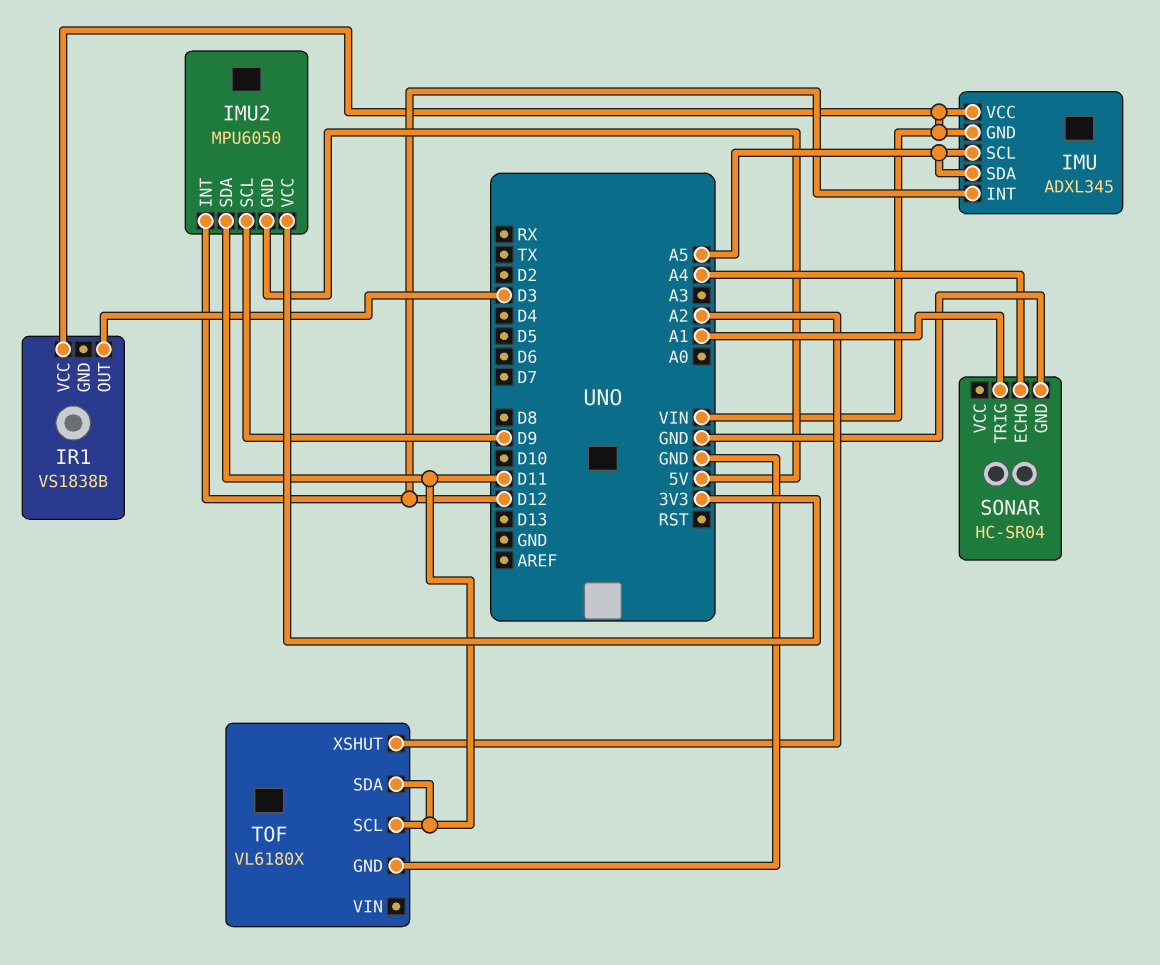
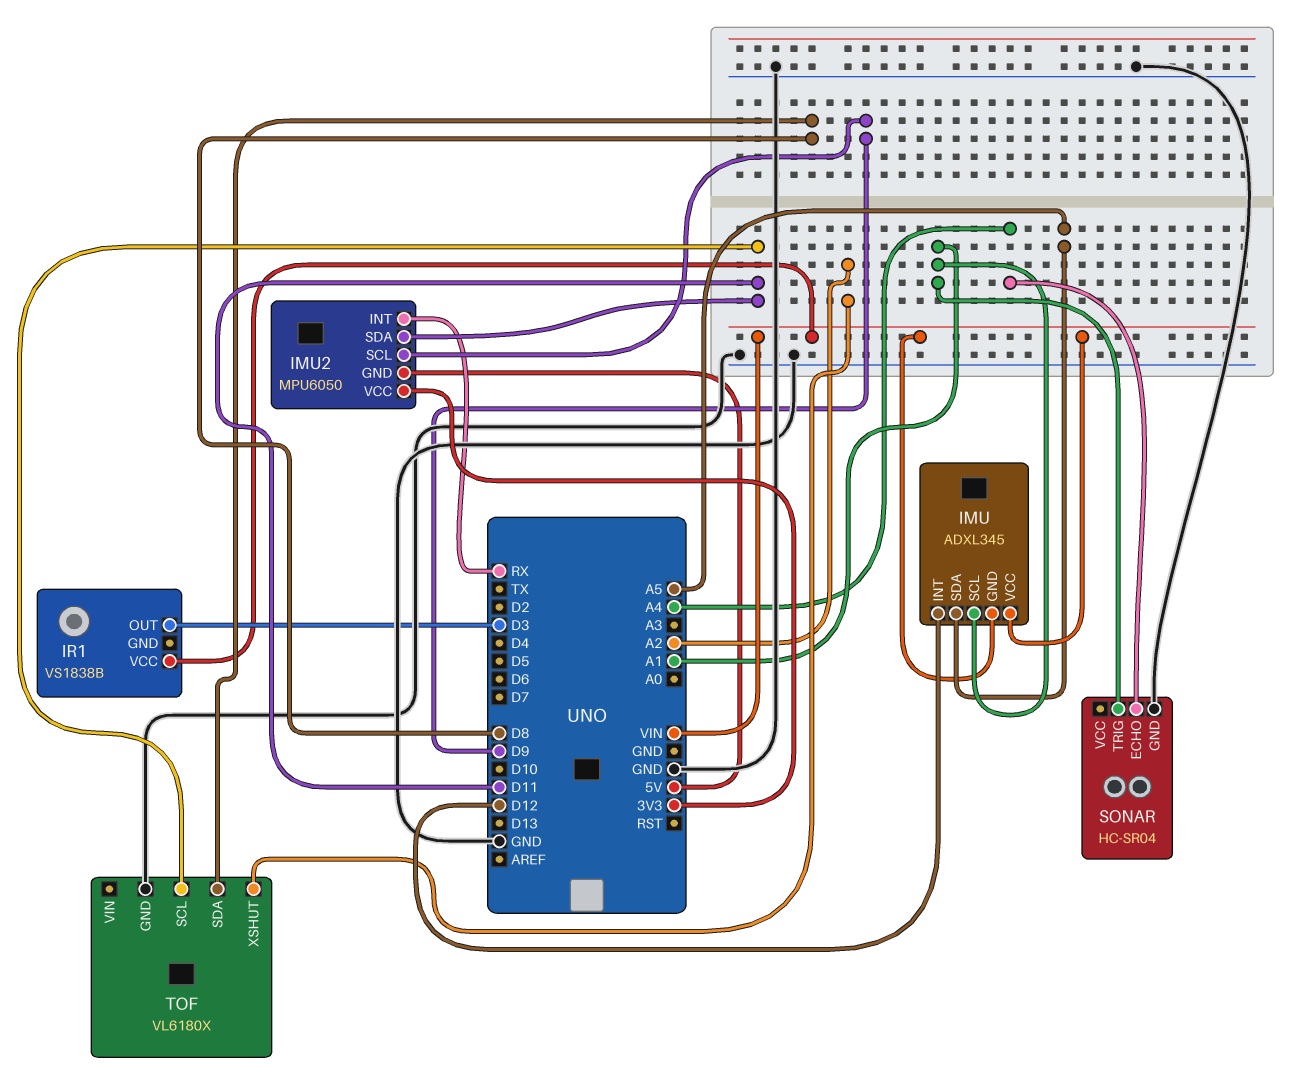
IMU pin SCL: A5 -> A1
IMU2 pin INT: D12 -> RX
TOF pin SDA: D11 -> D8

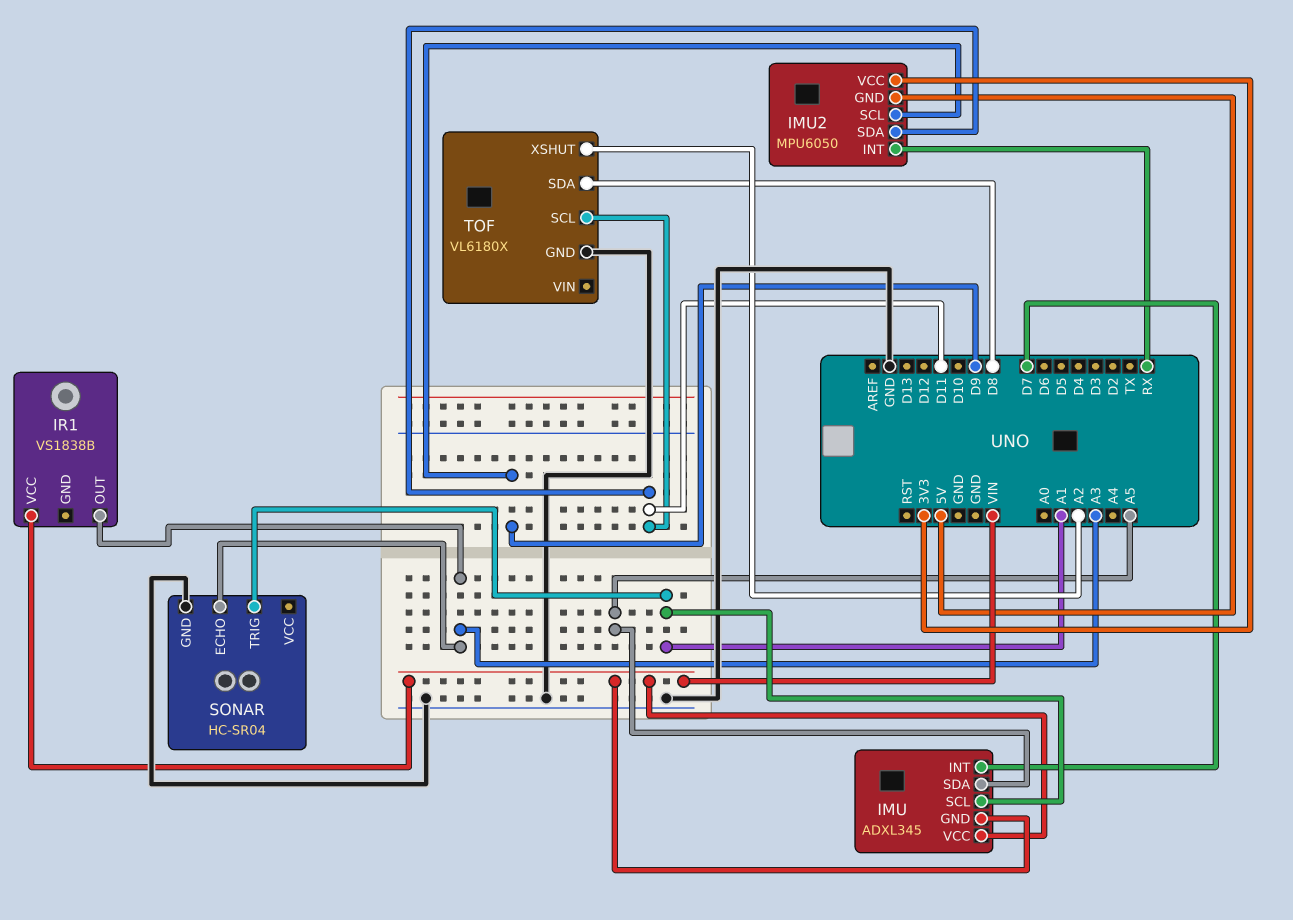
IMU pin INT: D12 -> D7
IR1 pin OUT: D3 -> A3
SONAR pin ECHO: A4 -> A3

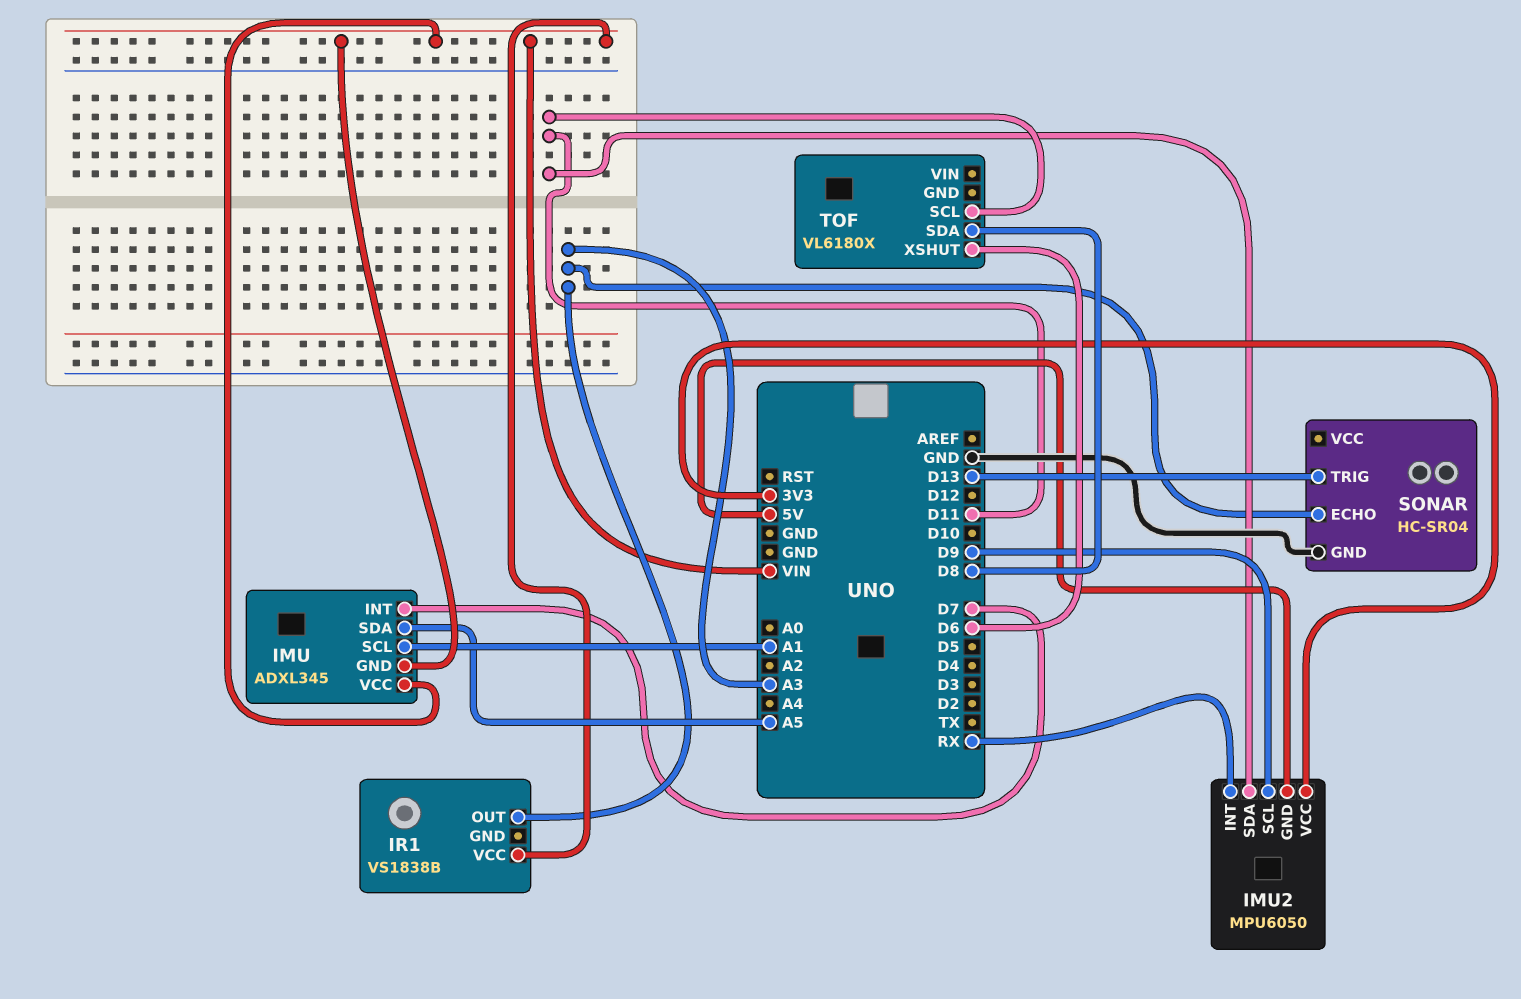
SONAR pin TRIG: A1 -> D13
TOF pin GND: GND -> none
TOF pin XSHUT: A2 -> D6

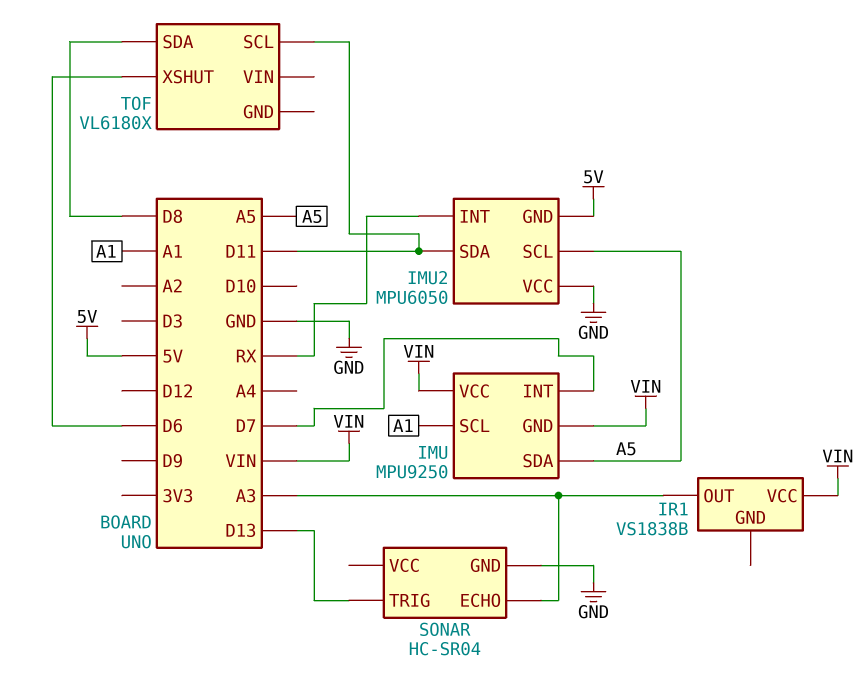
IMU: ADXL345 -> MPU9250
IMU2 pin SCL: D9 -> A5
IMU2 pin VCC: 3V3 -> GND

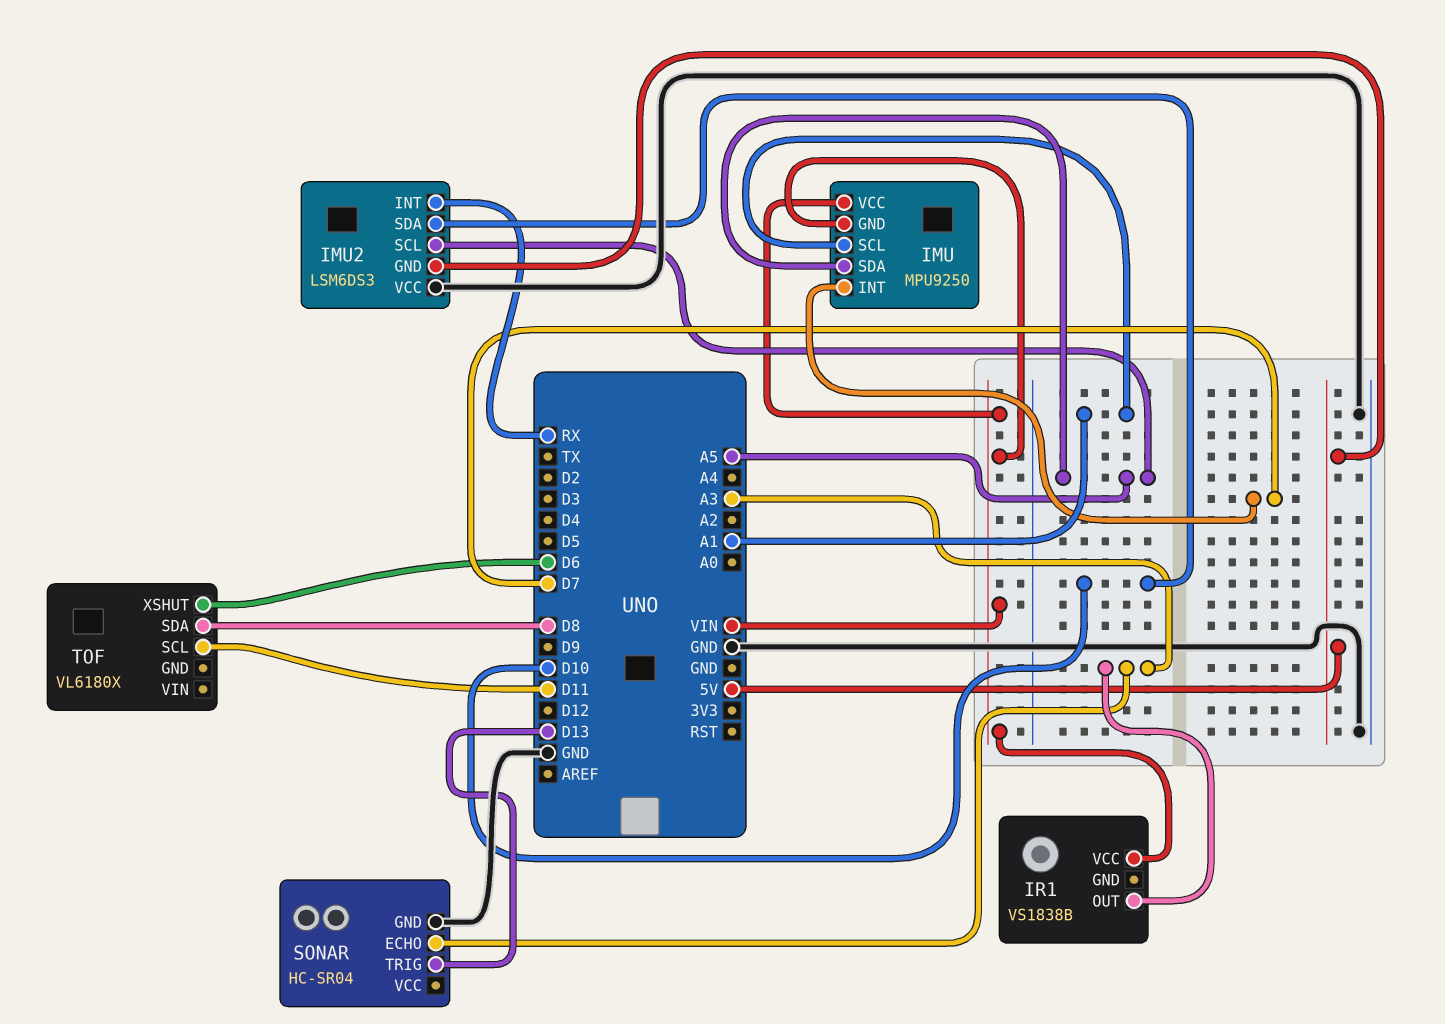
IMU2: MPU6050 -> LSM6DS3
IMU2 pin SDA: D11 -> D10

